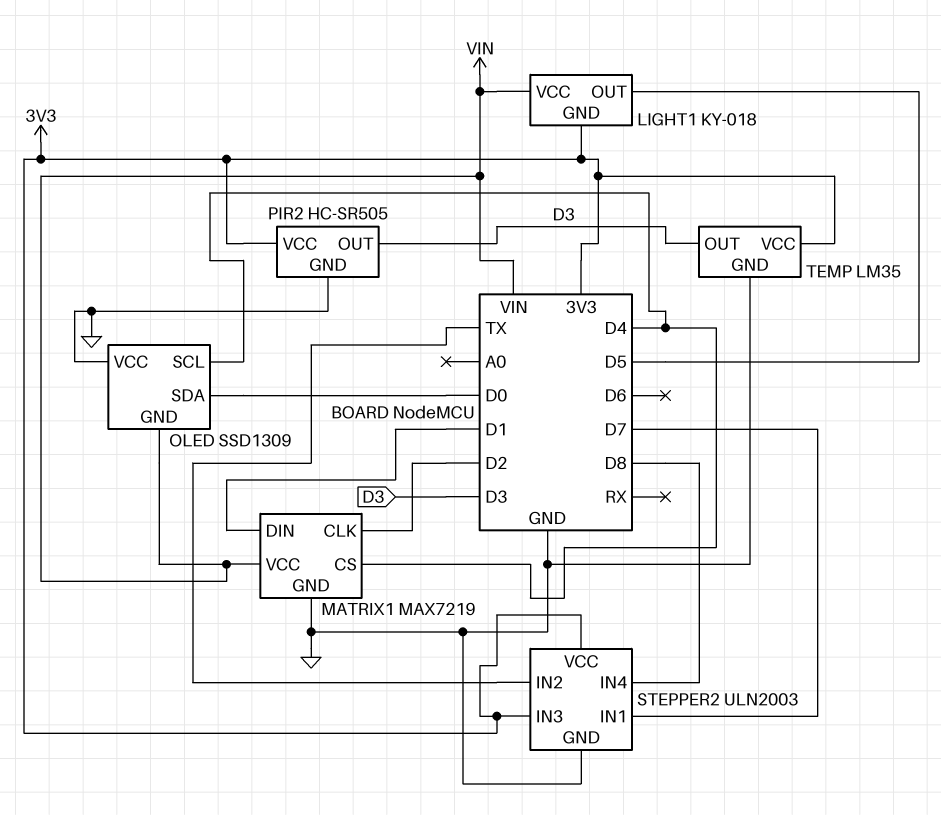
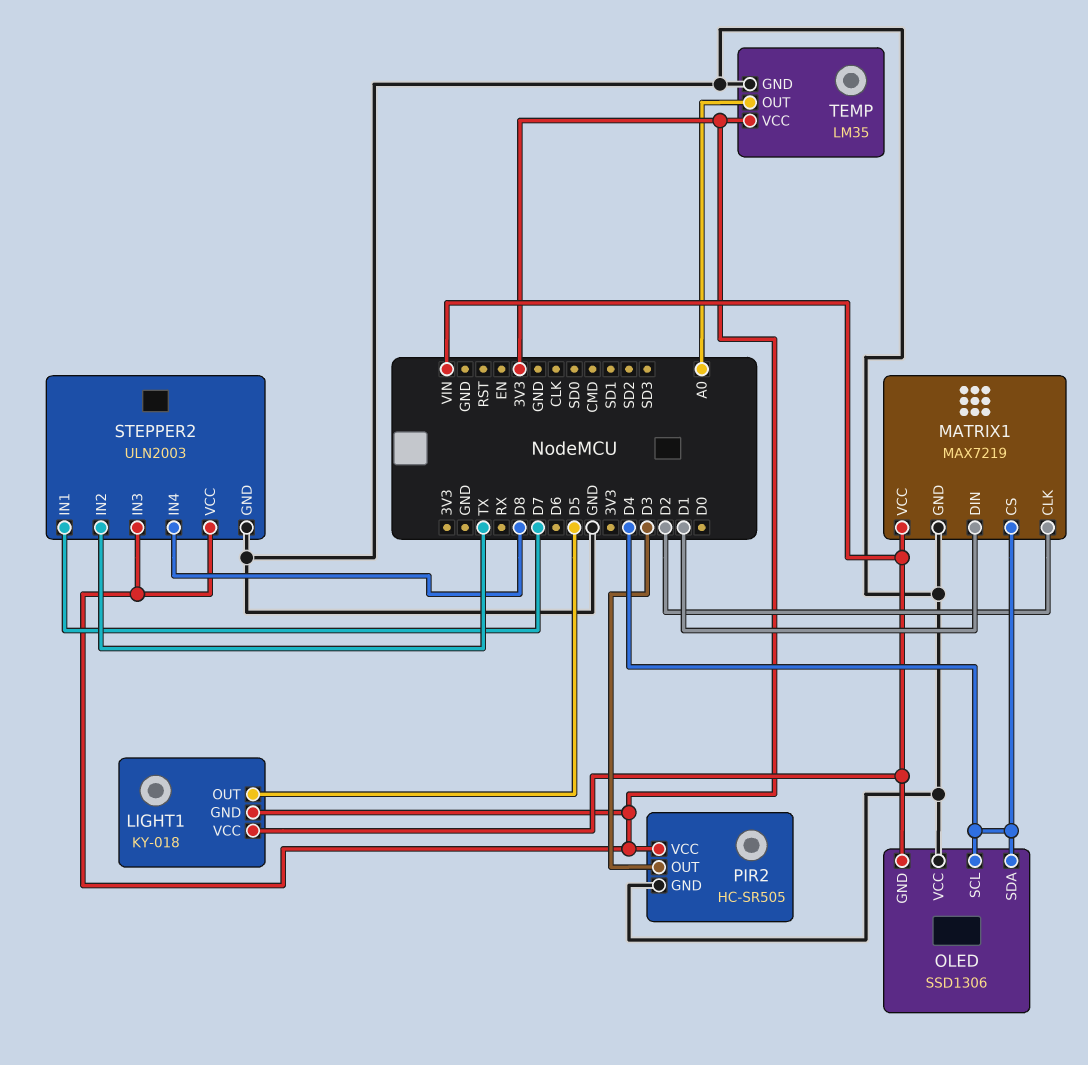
OLED: SSD1309 -> SSD1306
OLED pin SDA: D0 -> D4
TEMP pin OUT: D3 -> A0

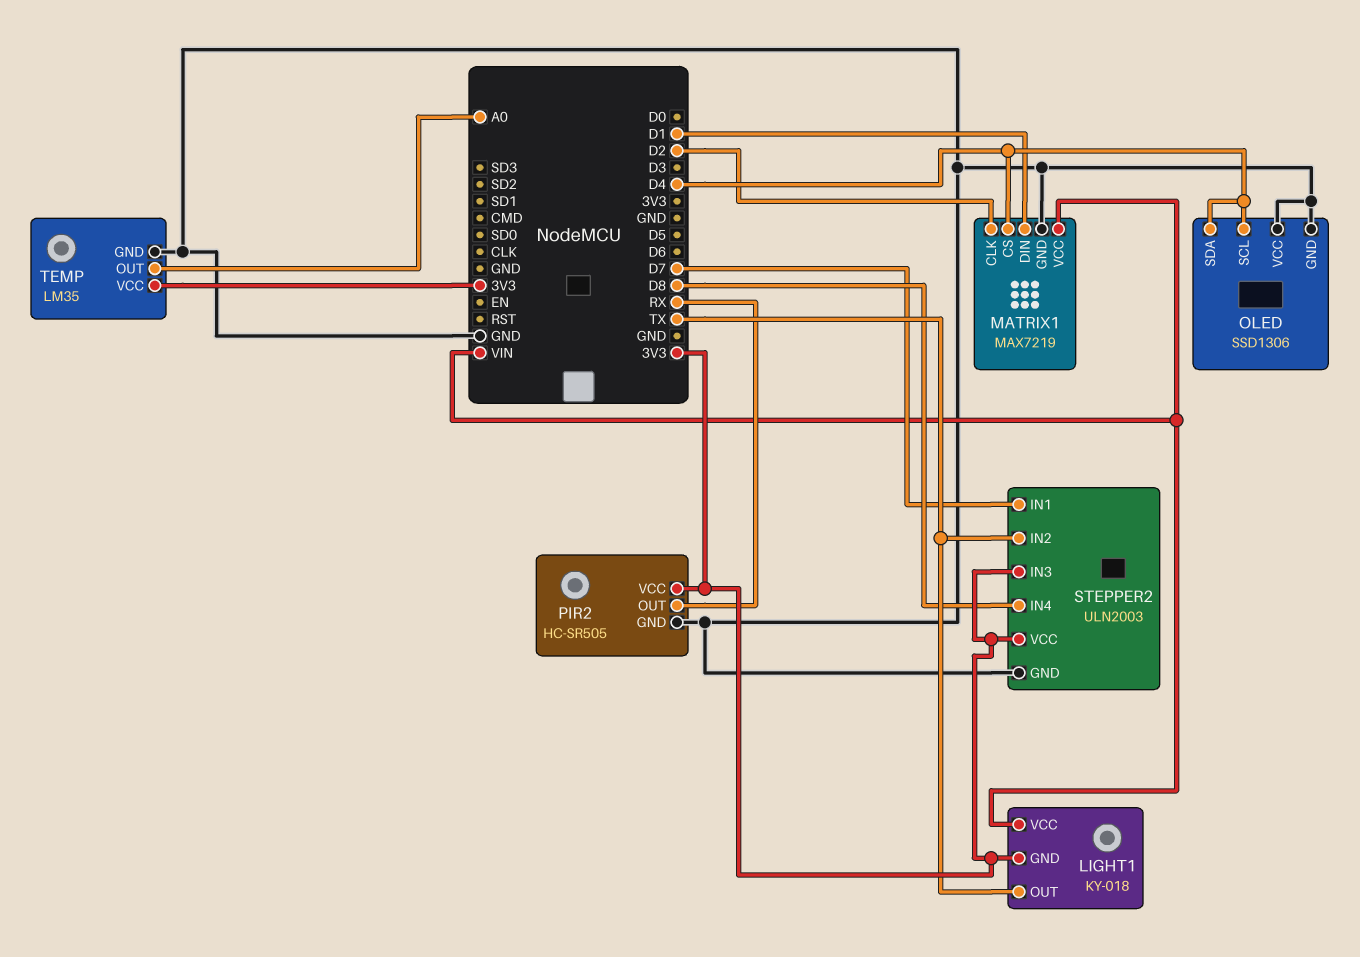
LIGHT1 pin OUT: D5 -> TX
OLED pin GND: VIN -> GND
PIR2 pin OUT: D3 -> RX

